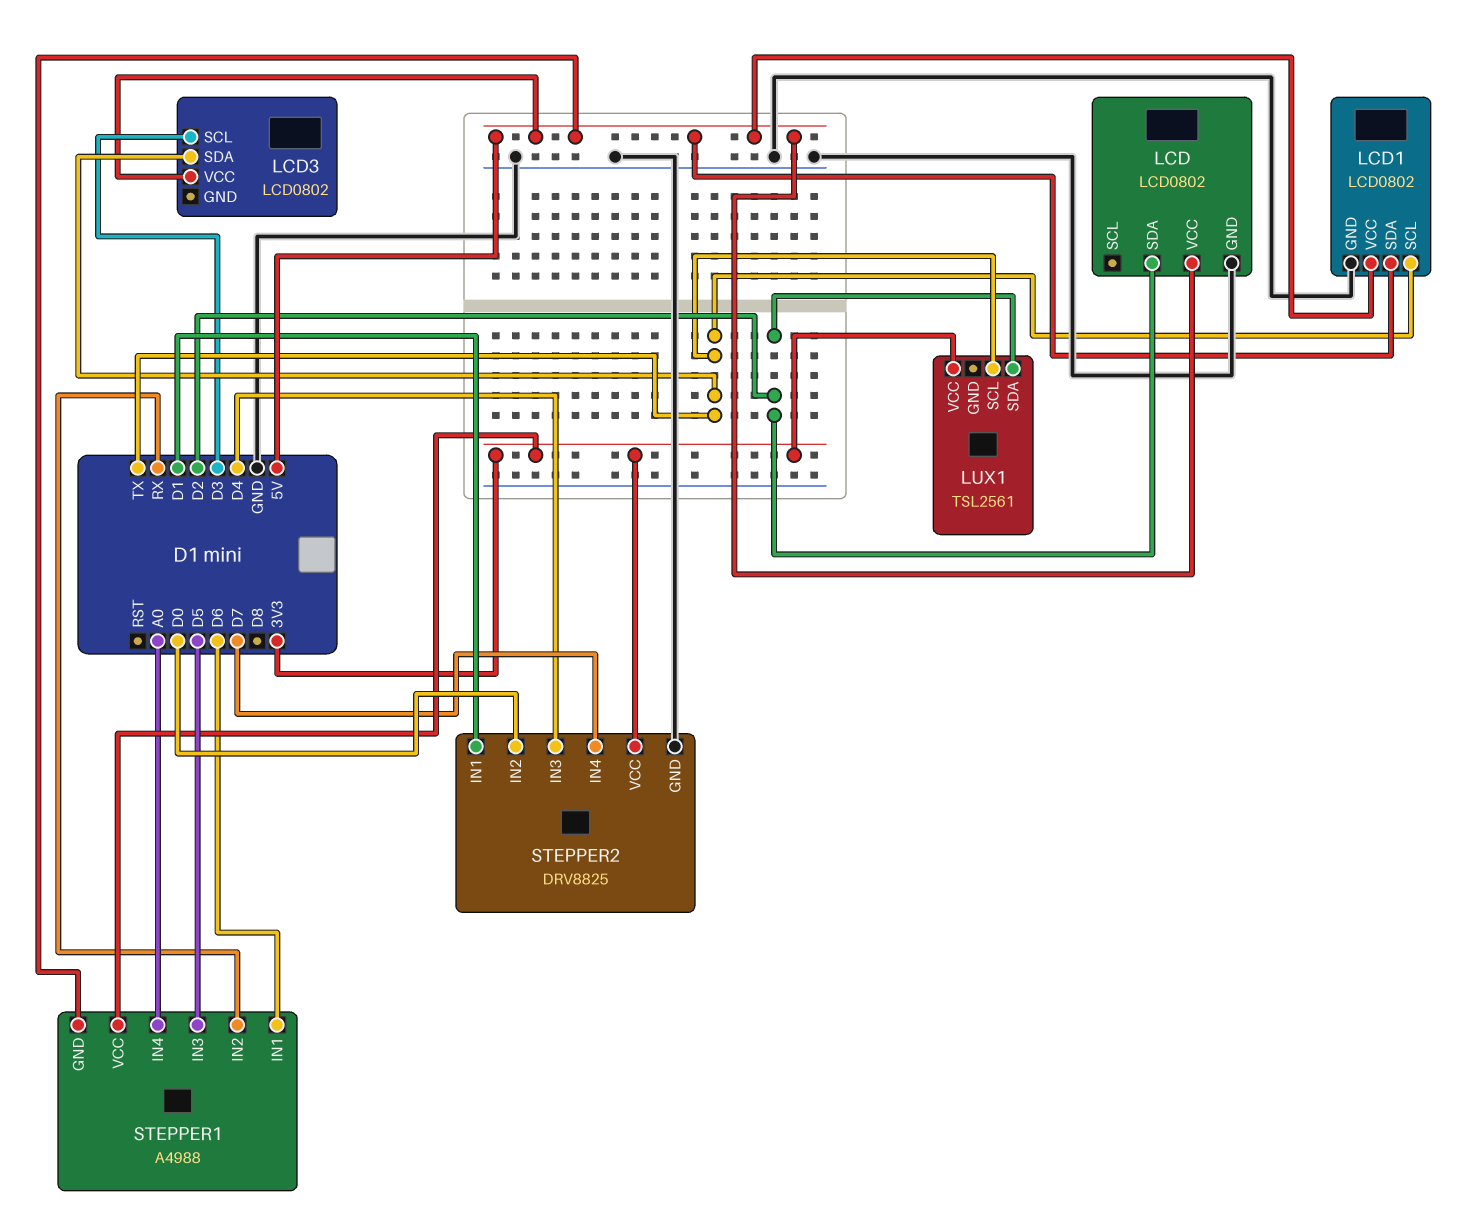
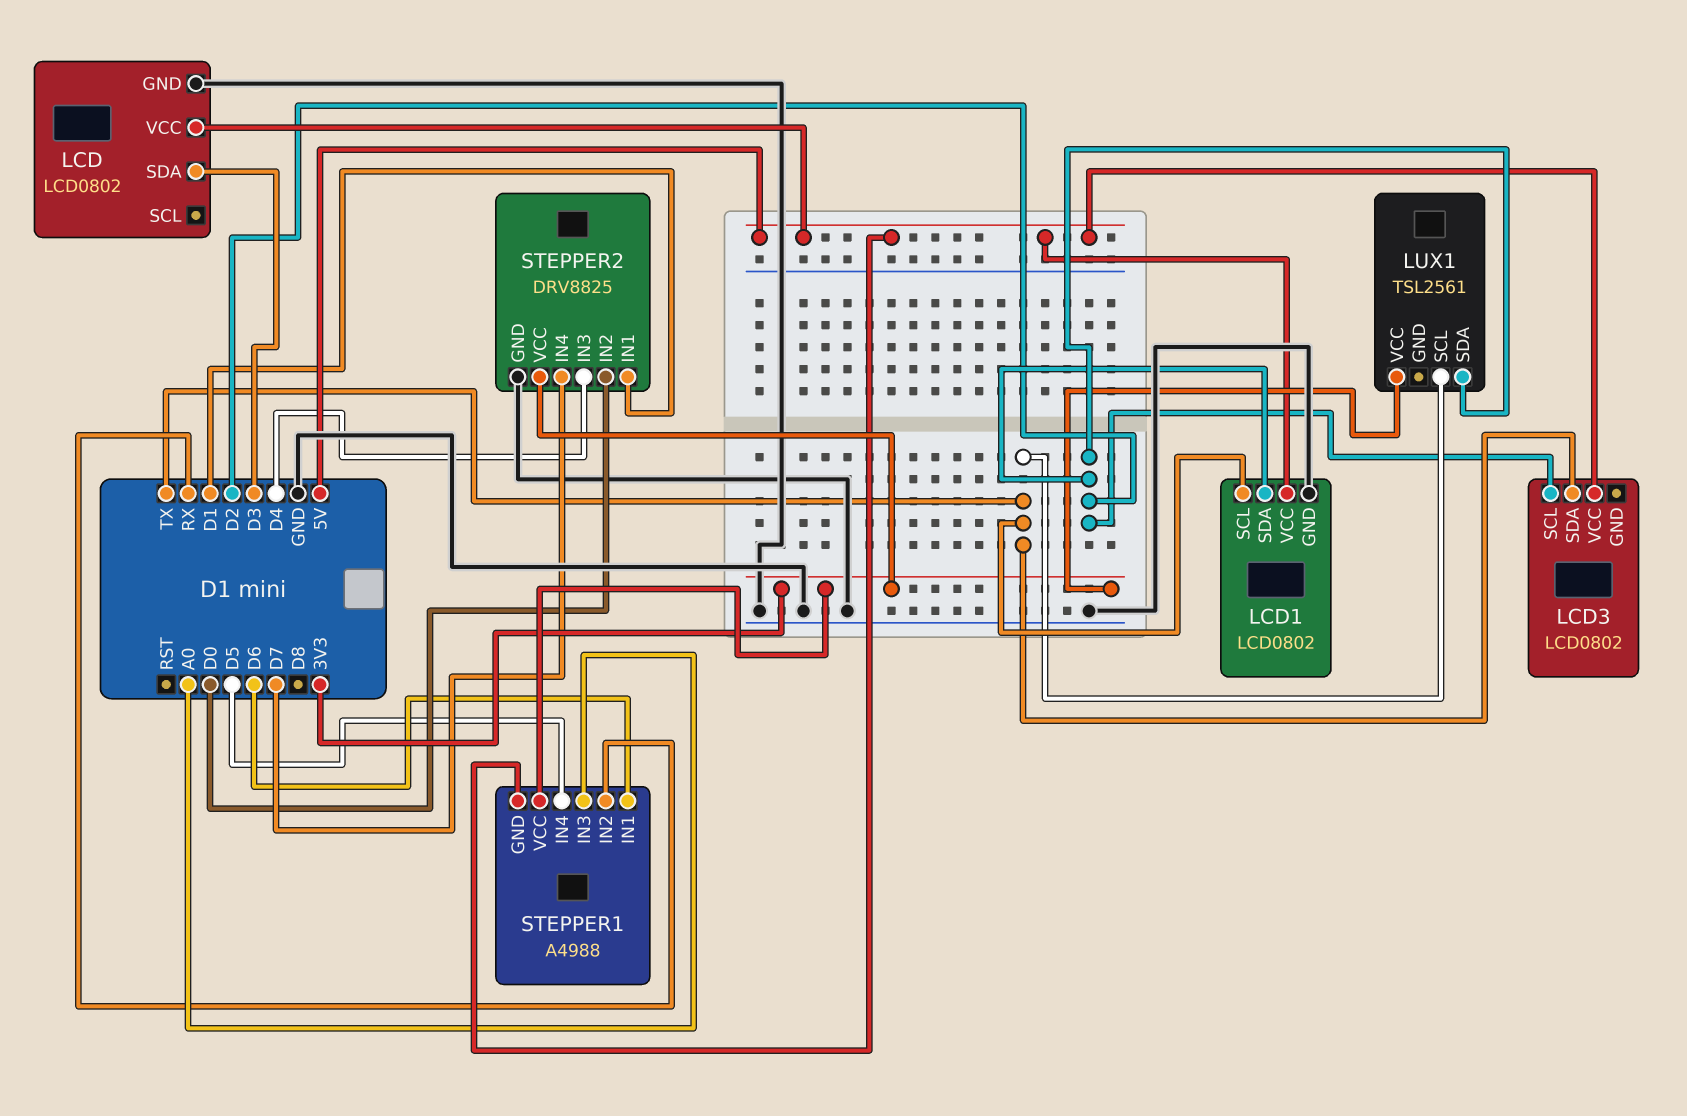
LCD pin SDA: D2 -> D3
LCD1 pin SDA: 5V -> D2
LCD3 pin SCL: D3 -> D2
STEPPER1 pin IN3: D5 -> A0
STEPPER1 pin IN4: A0 -> D5

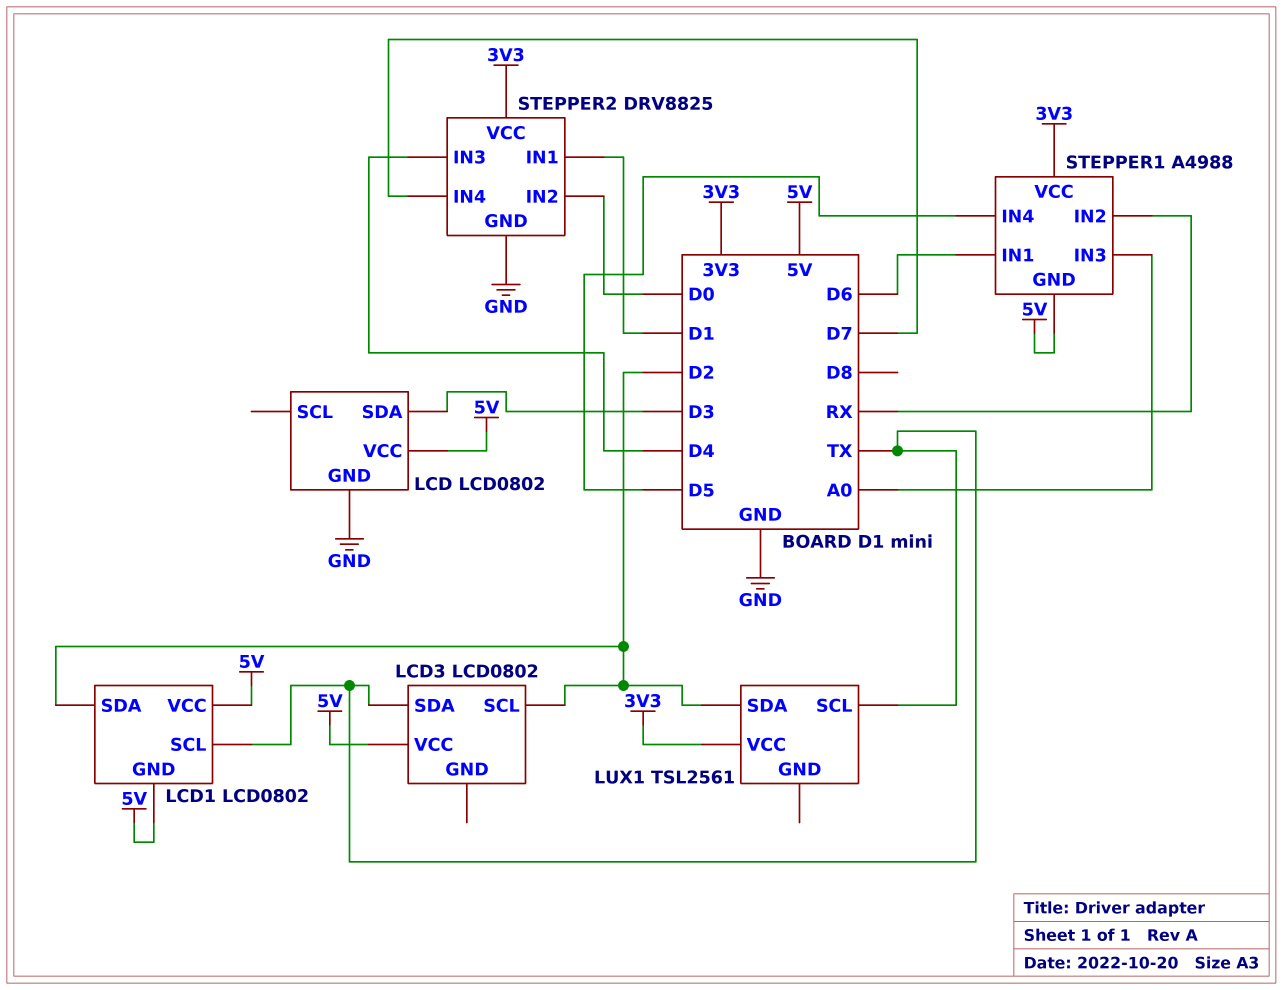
LCD1 pin GND: GND -> 5V

